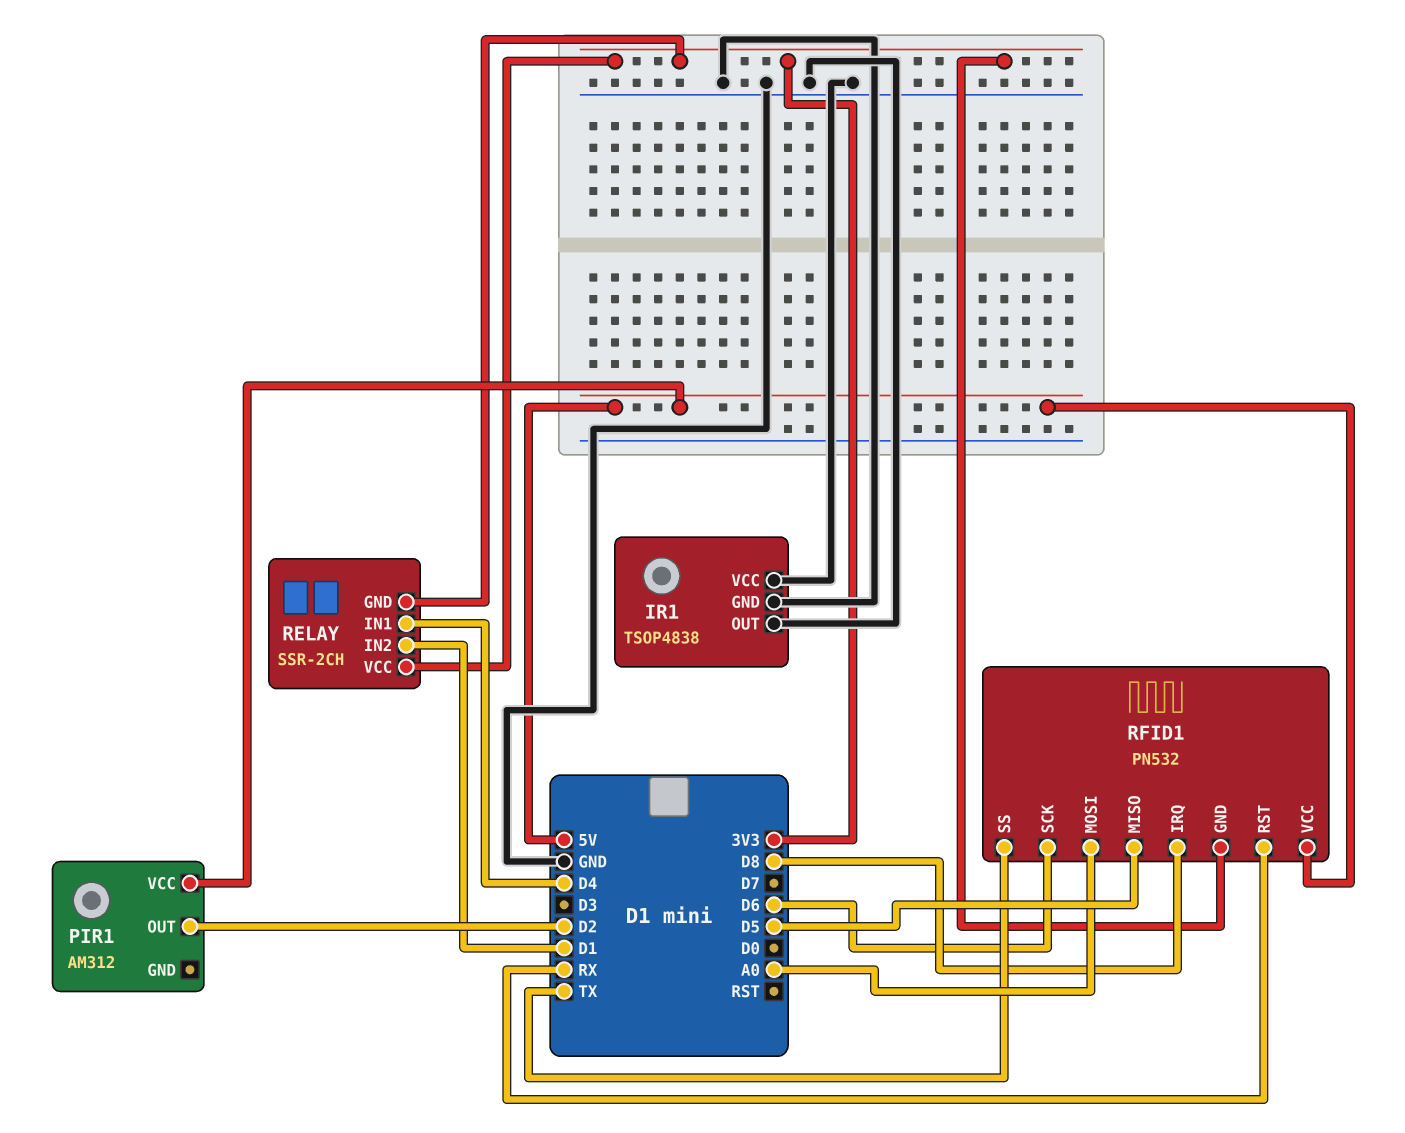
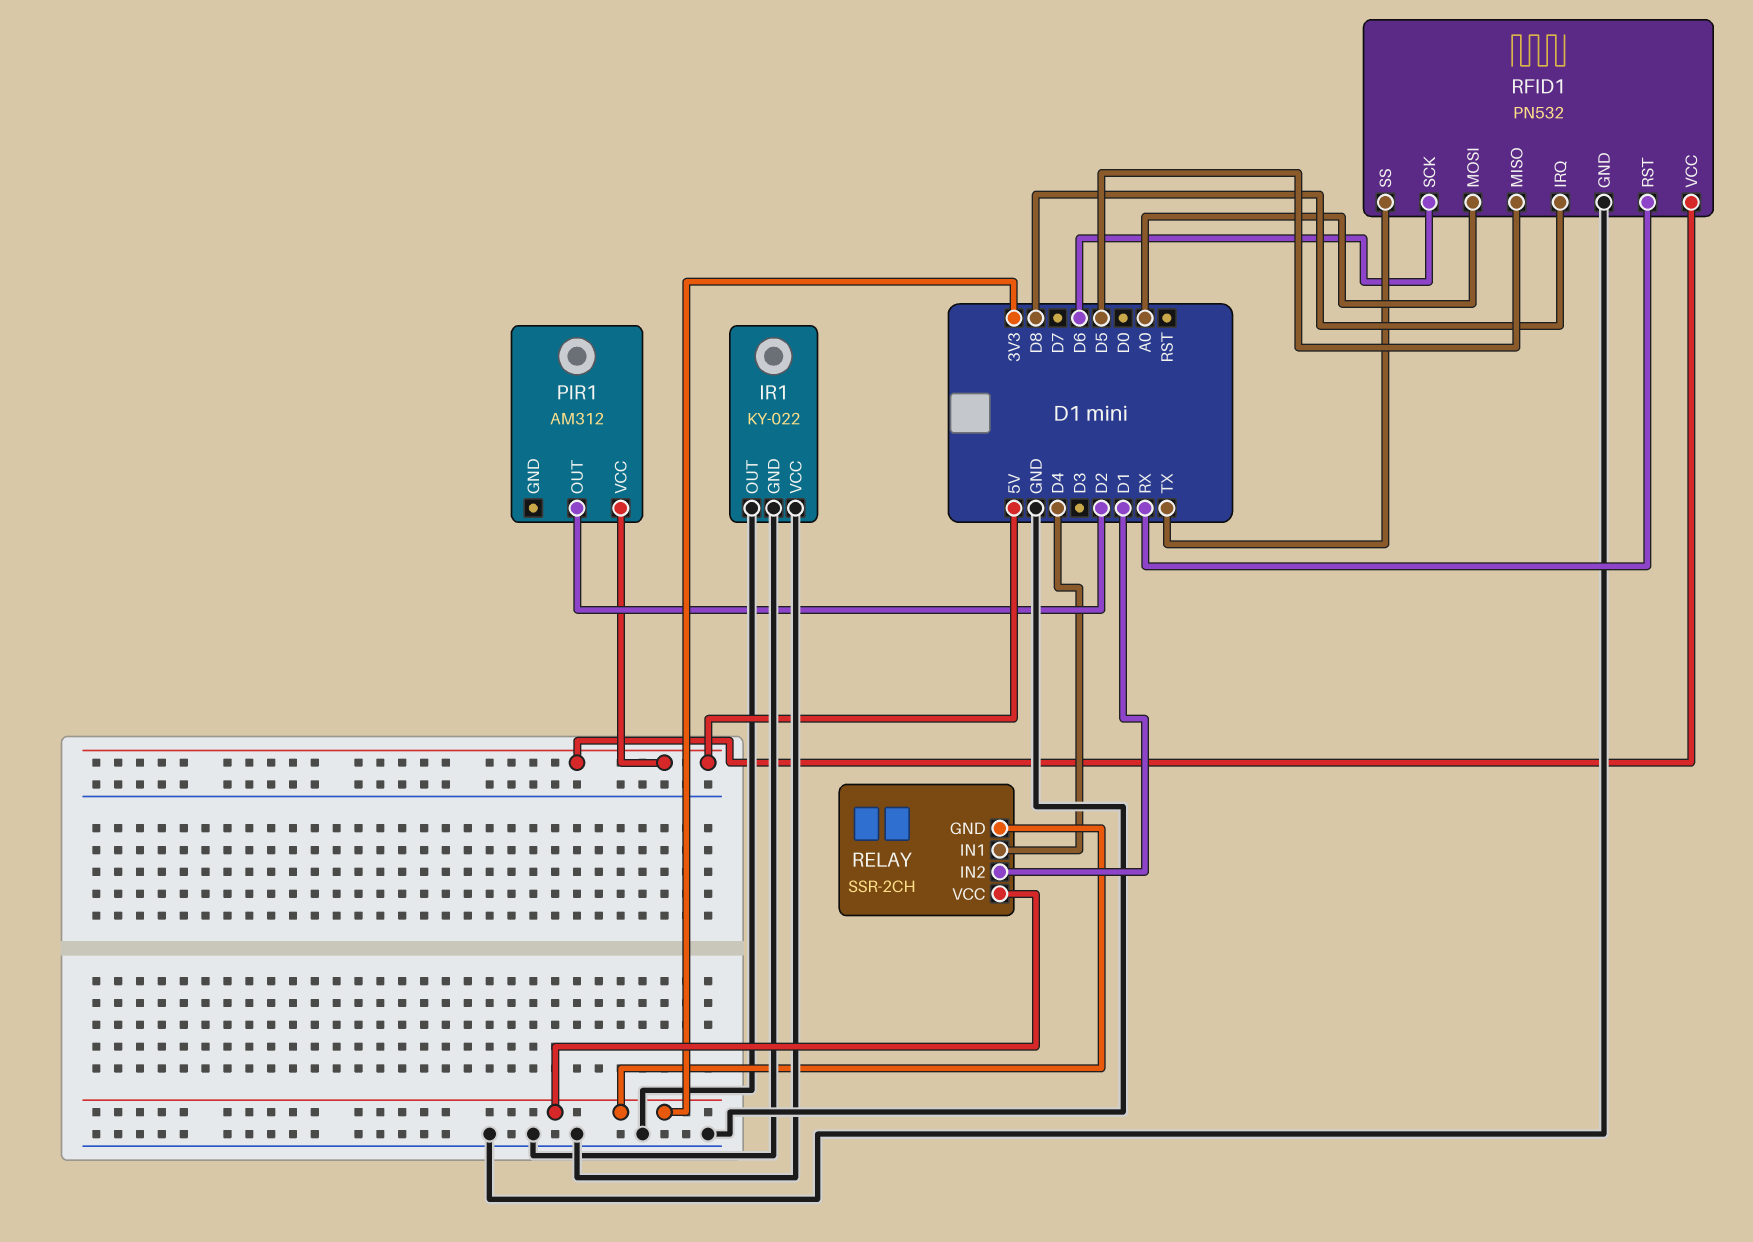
IR1: TSOP4838 -> KY-022
RFID1 pin GND: 3V3 -> GND

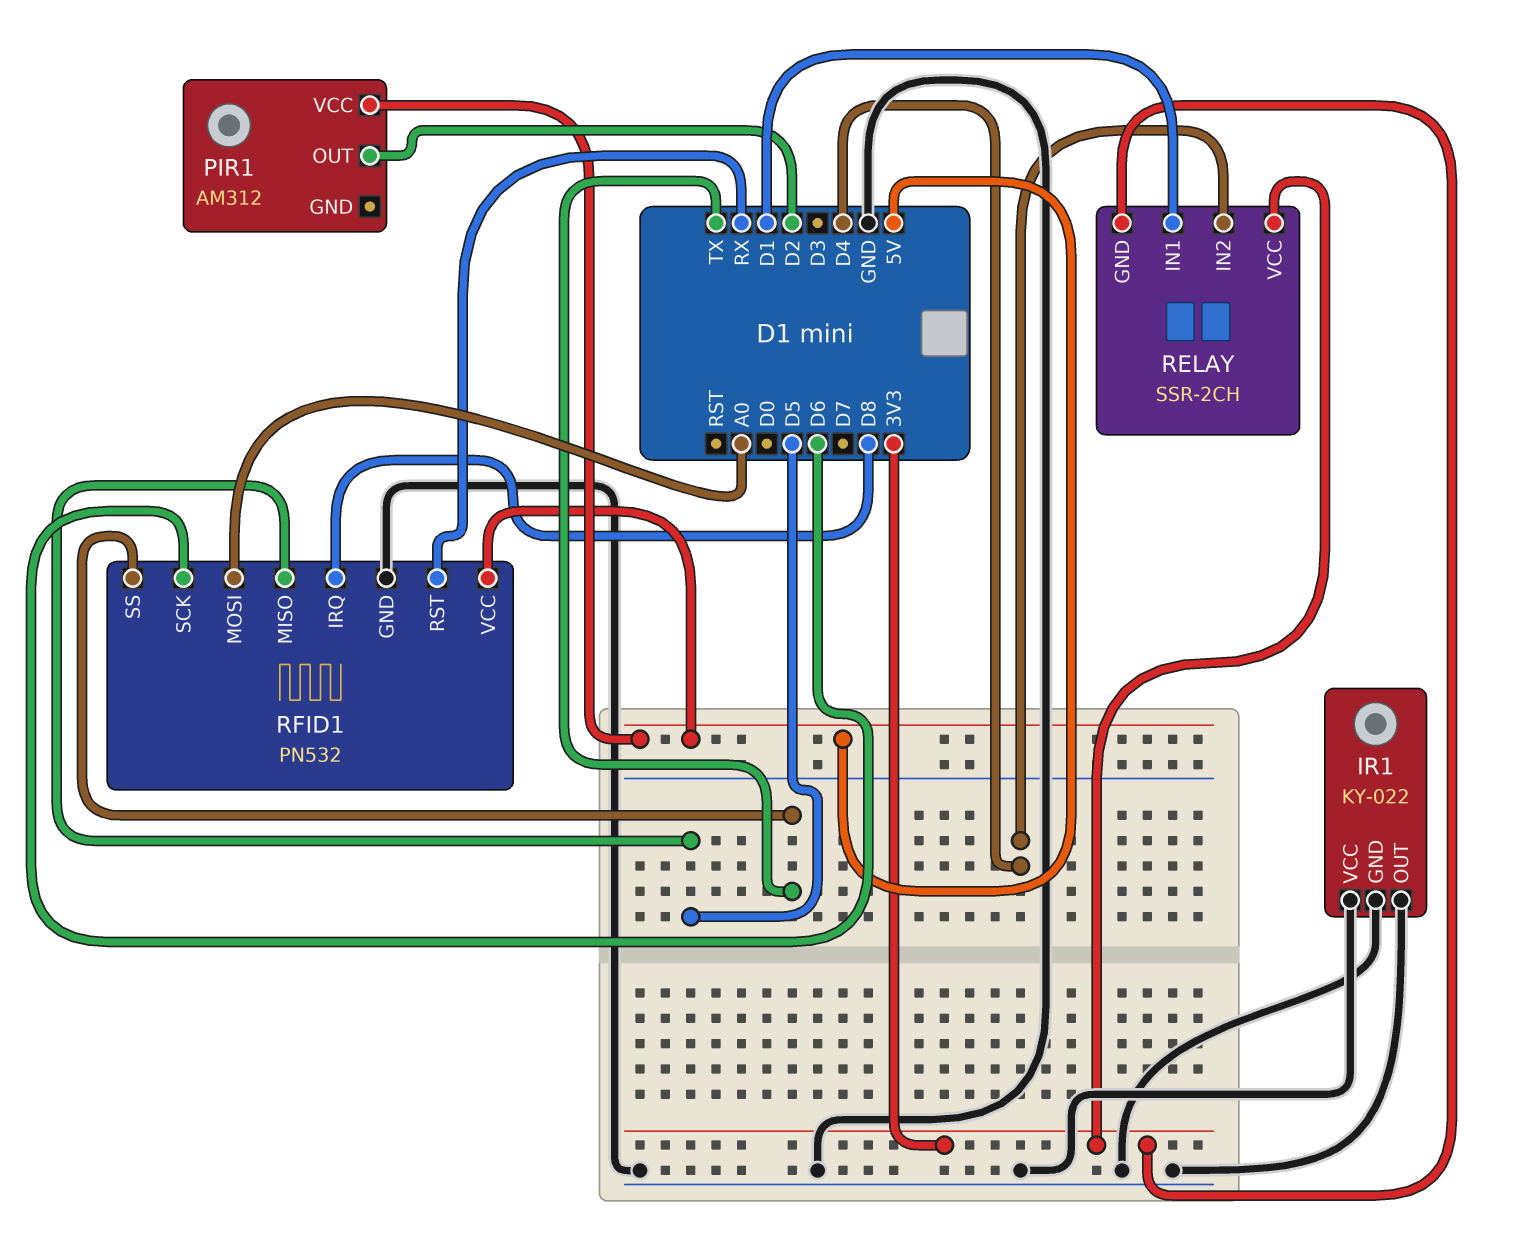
RELAY pin IN1: D4 -> D1
RELAY pin IN2: D1 -> D4

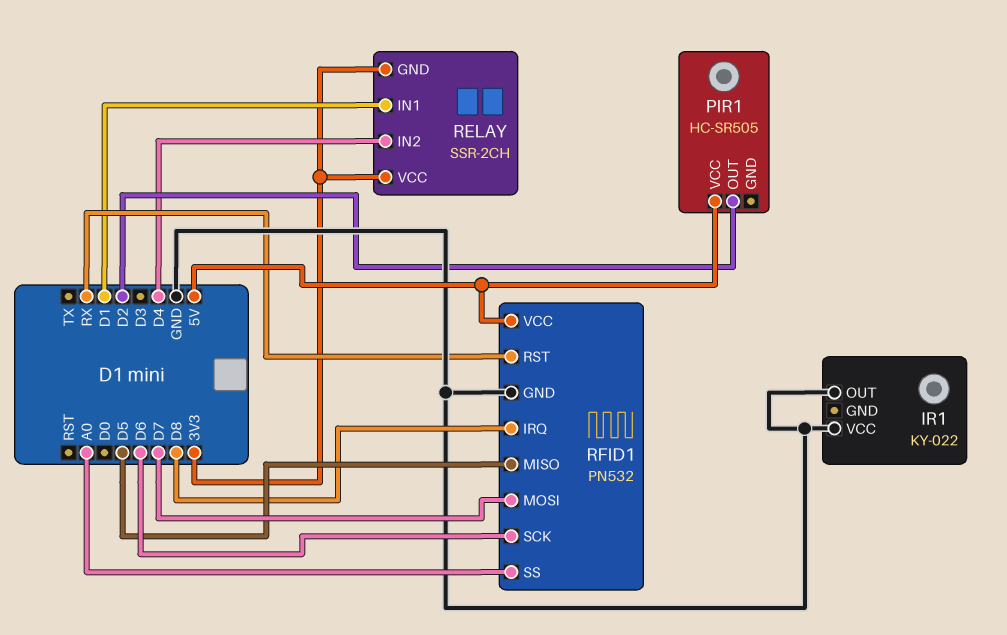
IR1 pin GND: GND -> none
PIR1: AM312 -> HC-SR505
RFID1 pin MOSI: A0 -> D7
RFID1 pin SS: TX -> A0

